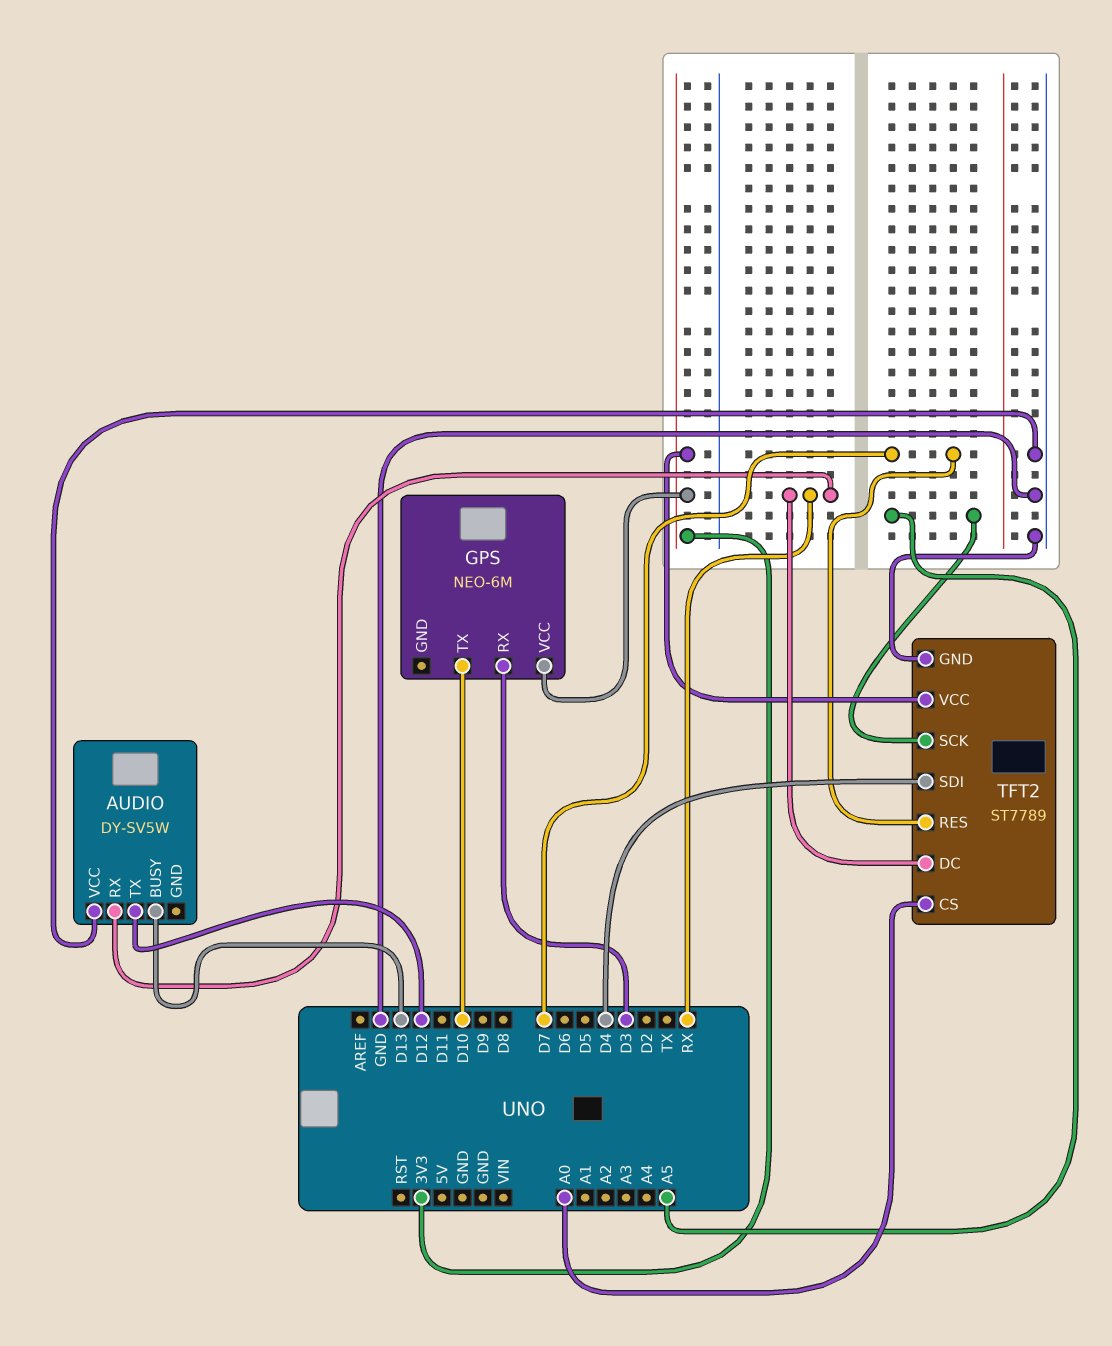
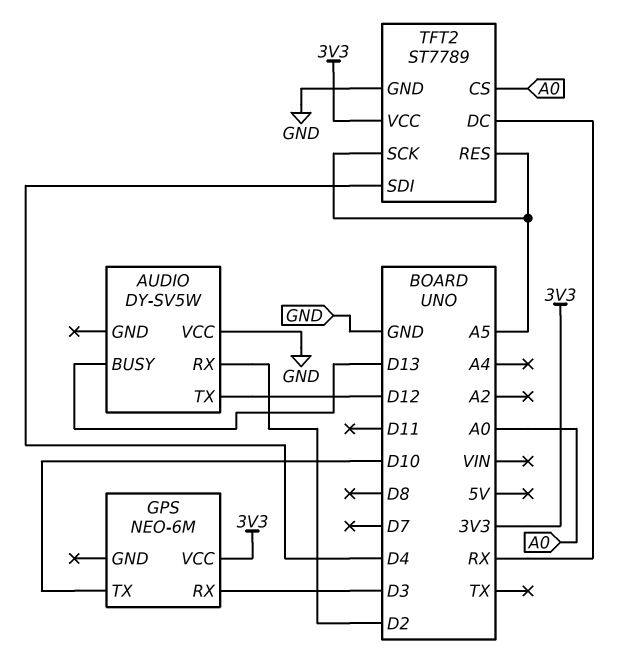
AUDIO pin RX: RX -> D2
TFT2 pin RES: D7 -> A5

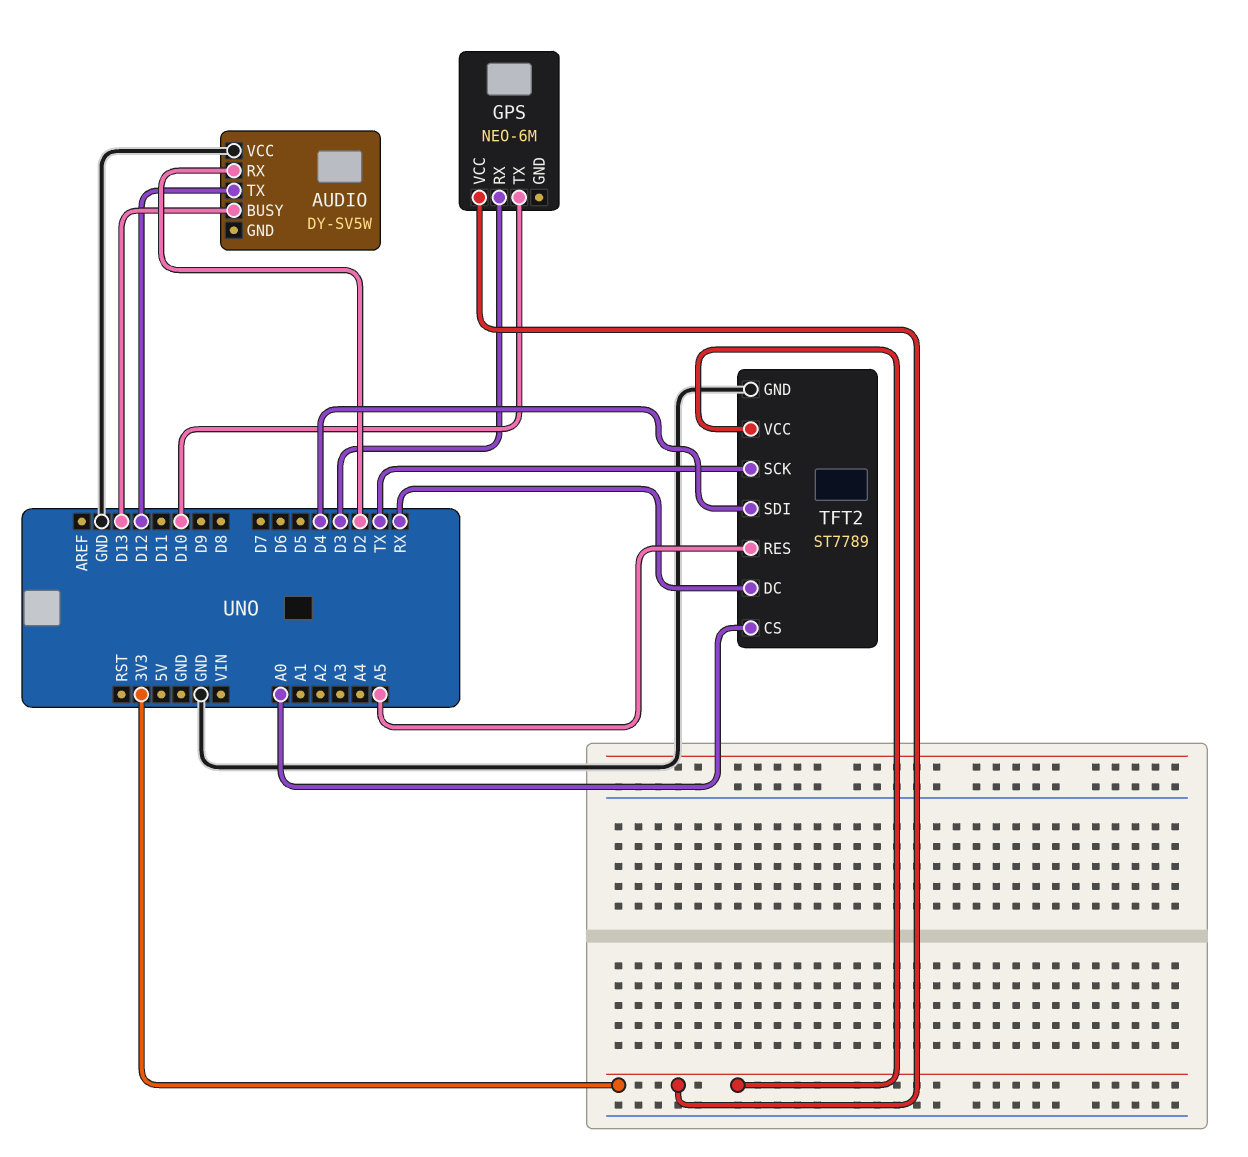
TFT2 pin SCK: A5 -> TX

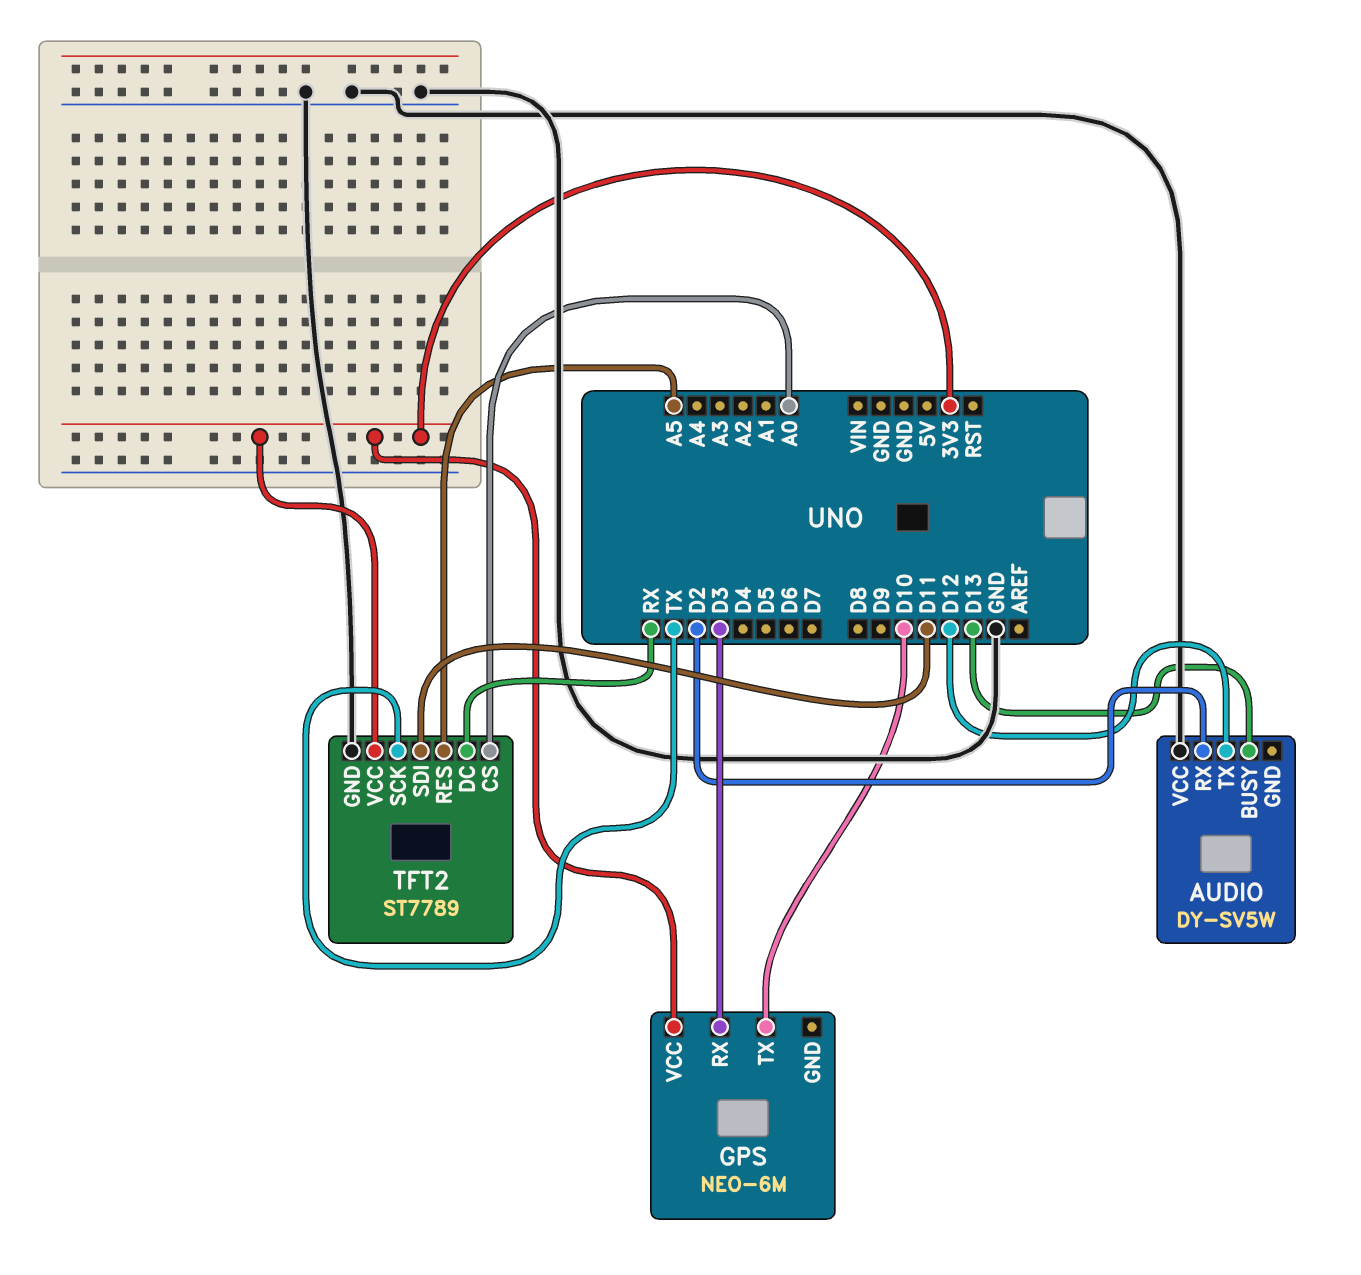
TFT2 pin SDI: D4 -> D11

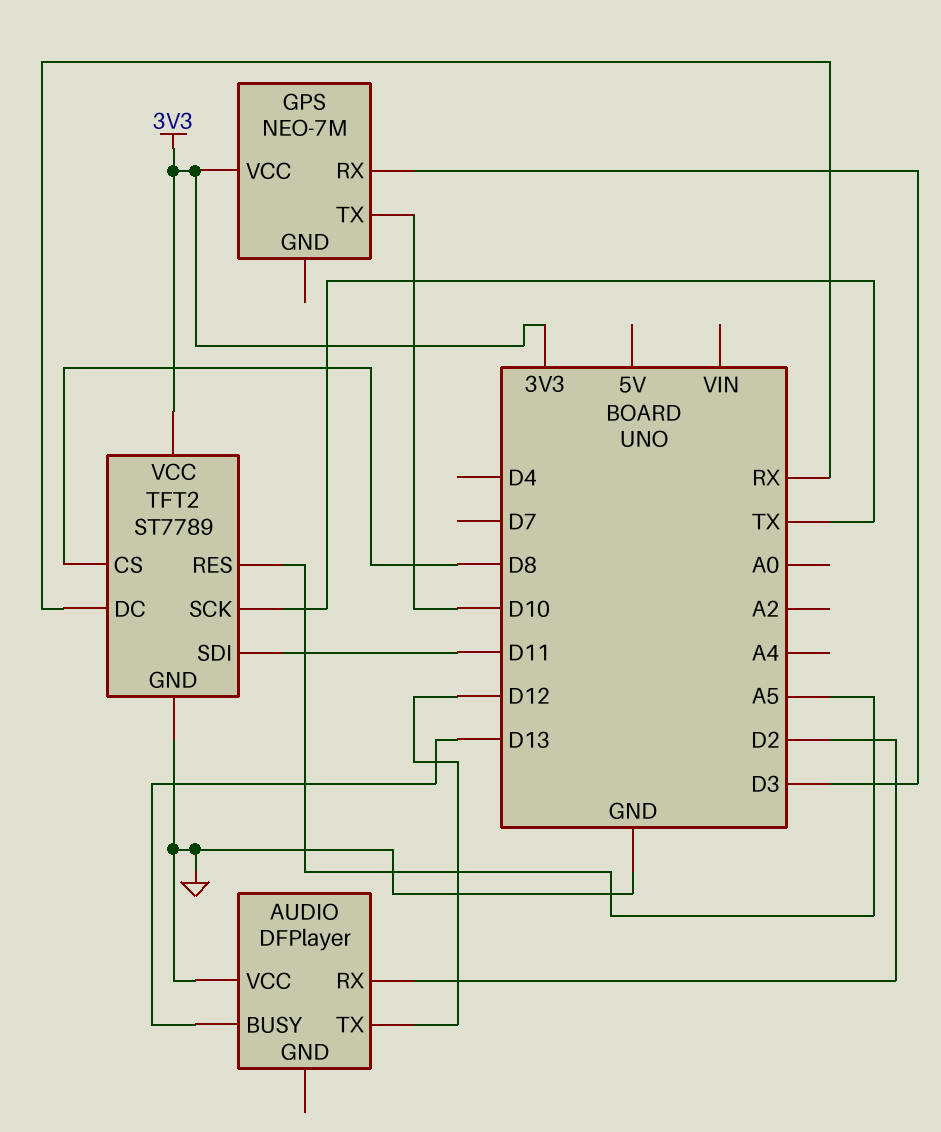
AUDIO: DY-SV5W -> DFPlayer
GPS: NEO-6M -> NEO-7M
TFT2 pin CS: A0 -> D8

